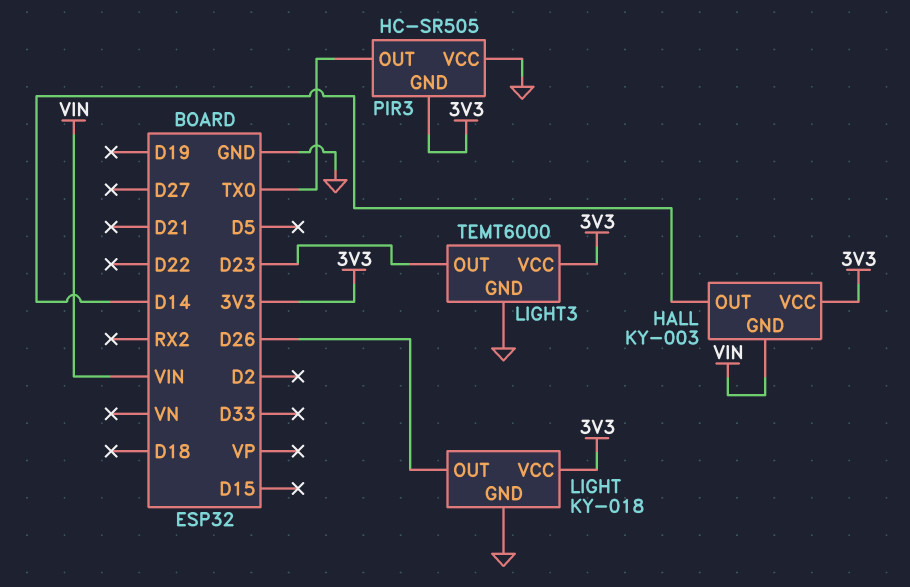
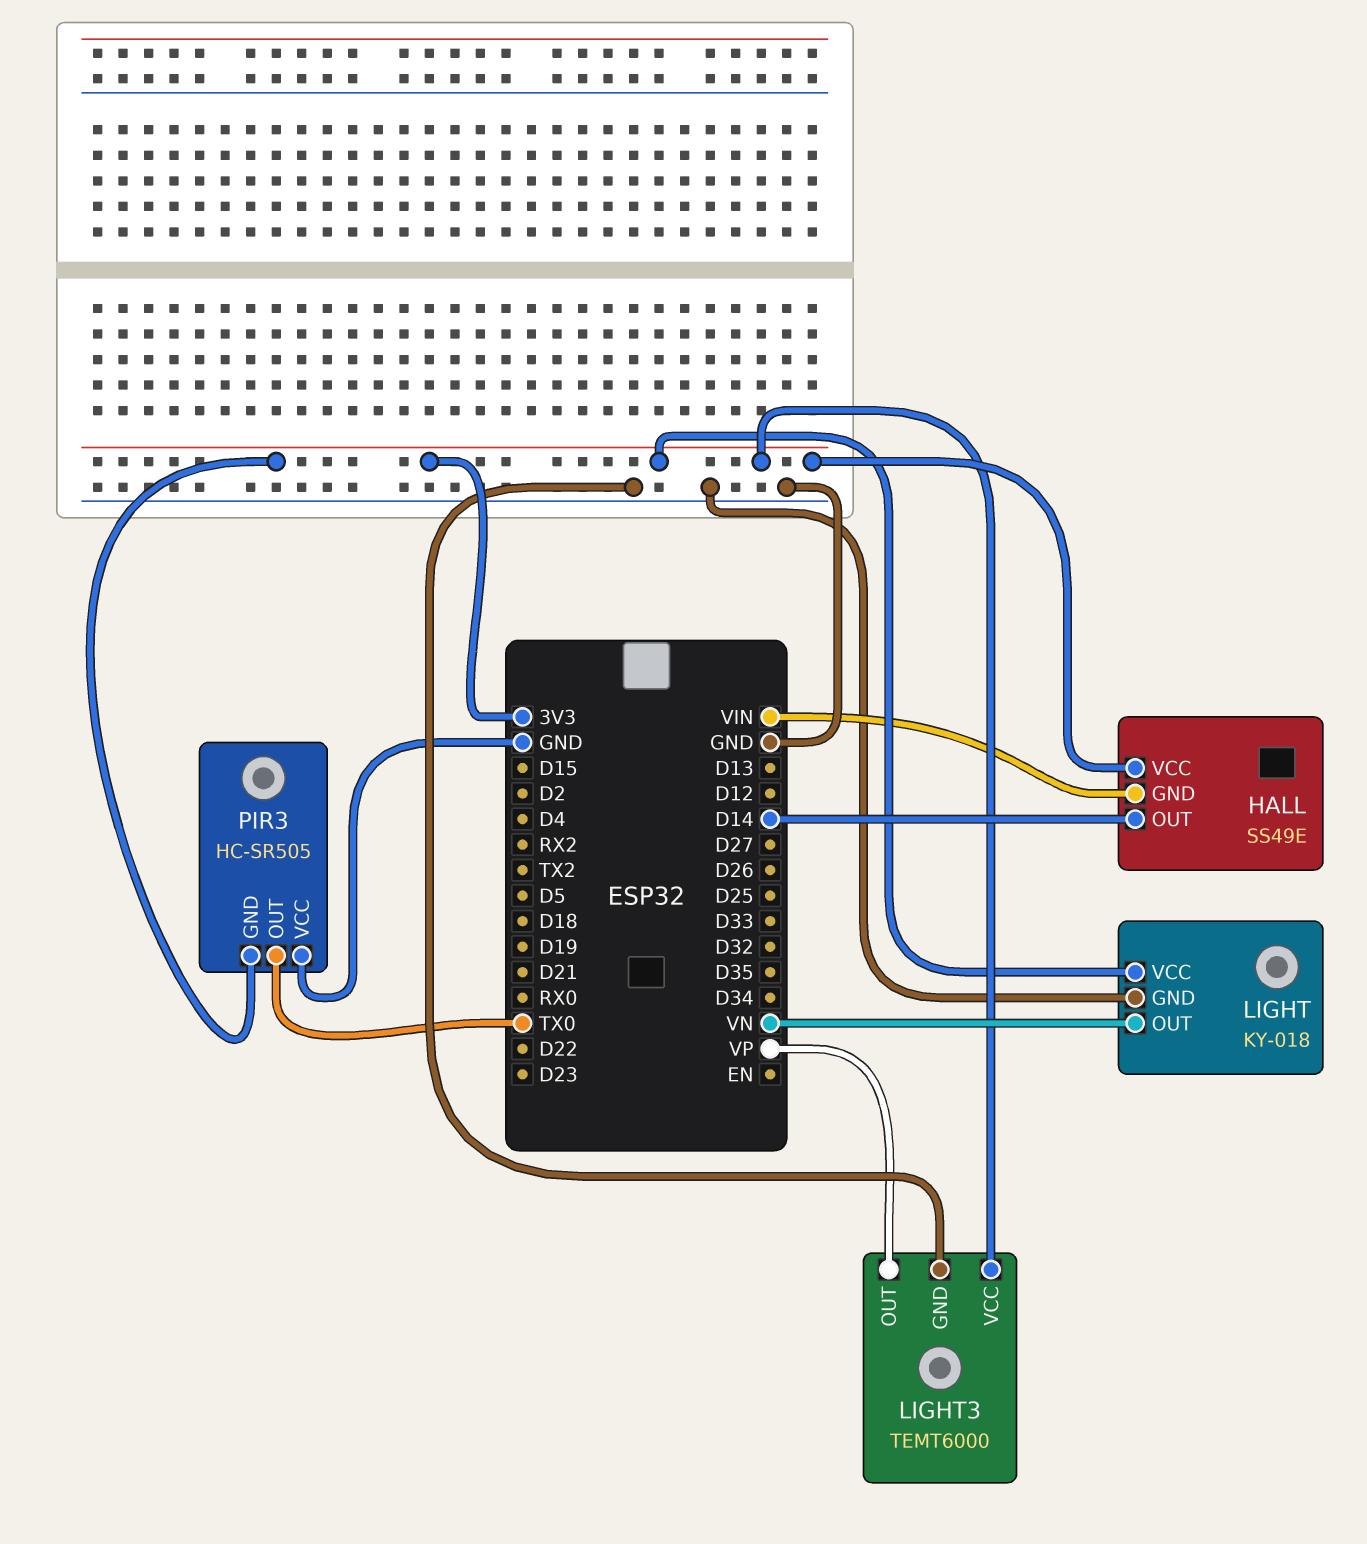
HALL: KY-003 -> SS49E
LIGHT pin OUT: D26 -> VN
LIGHT3 pin OUT: D23 -> VP

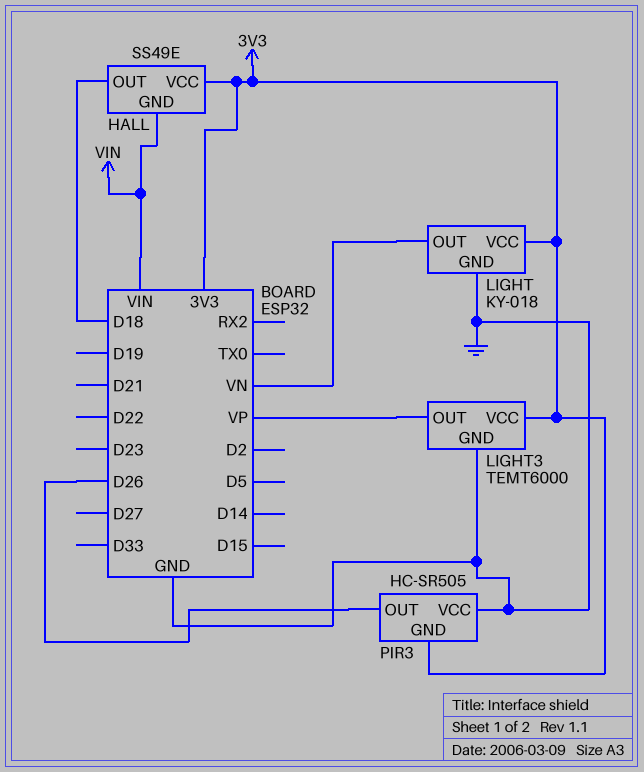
HALL pin OUT: D14 -> D18
PIR3 pin OUT: TX0 -> D26

